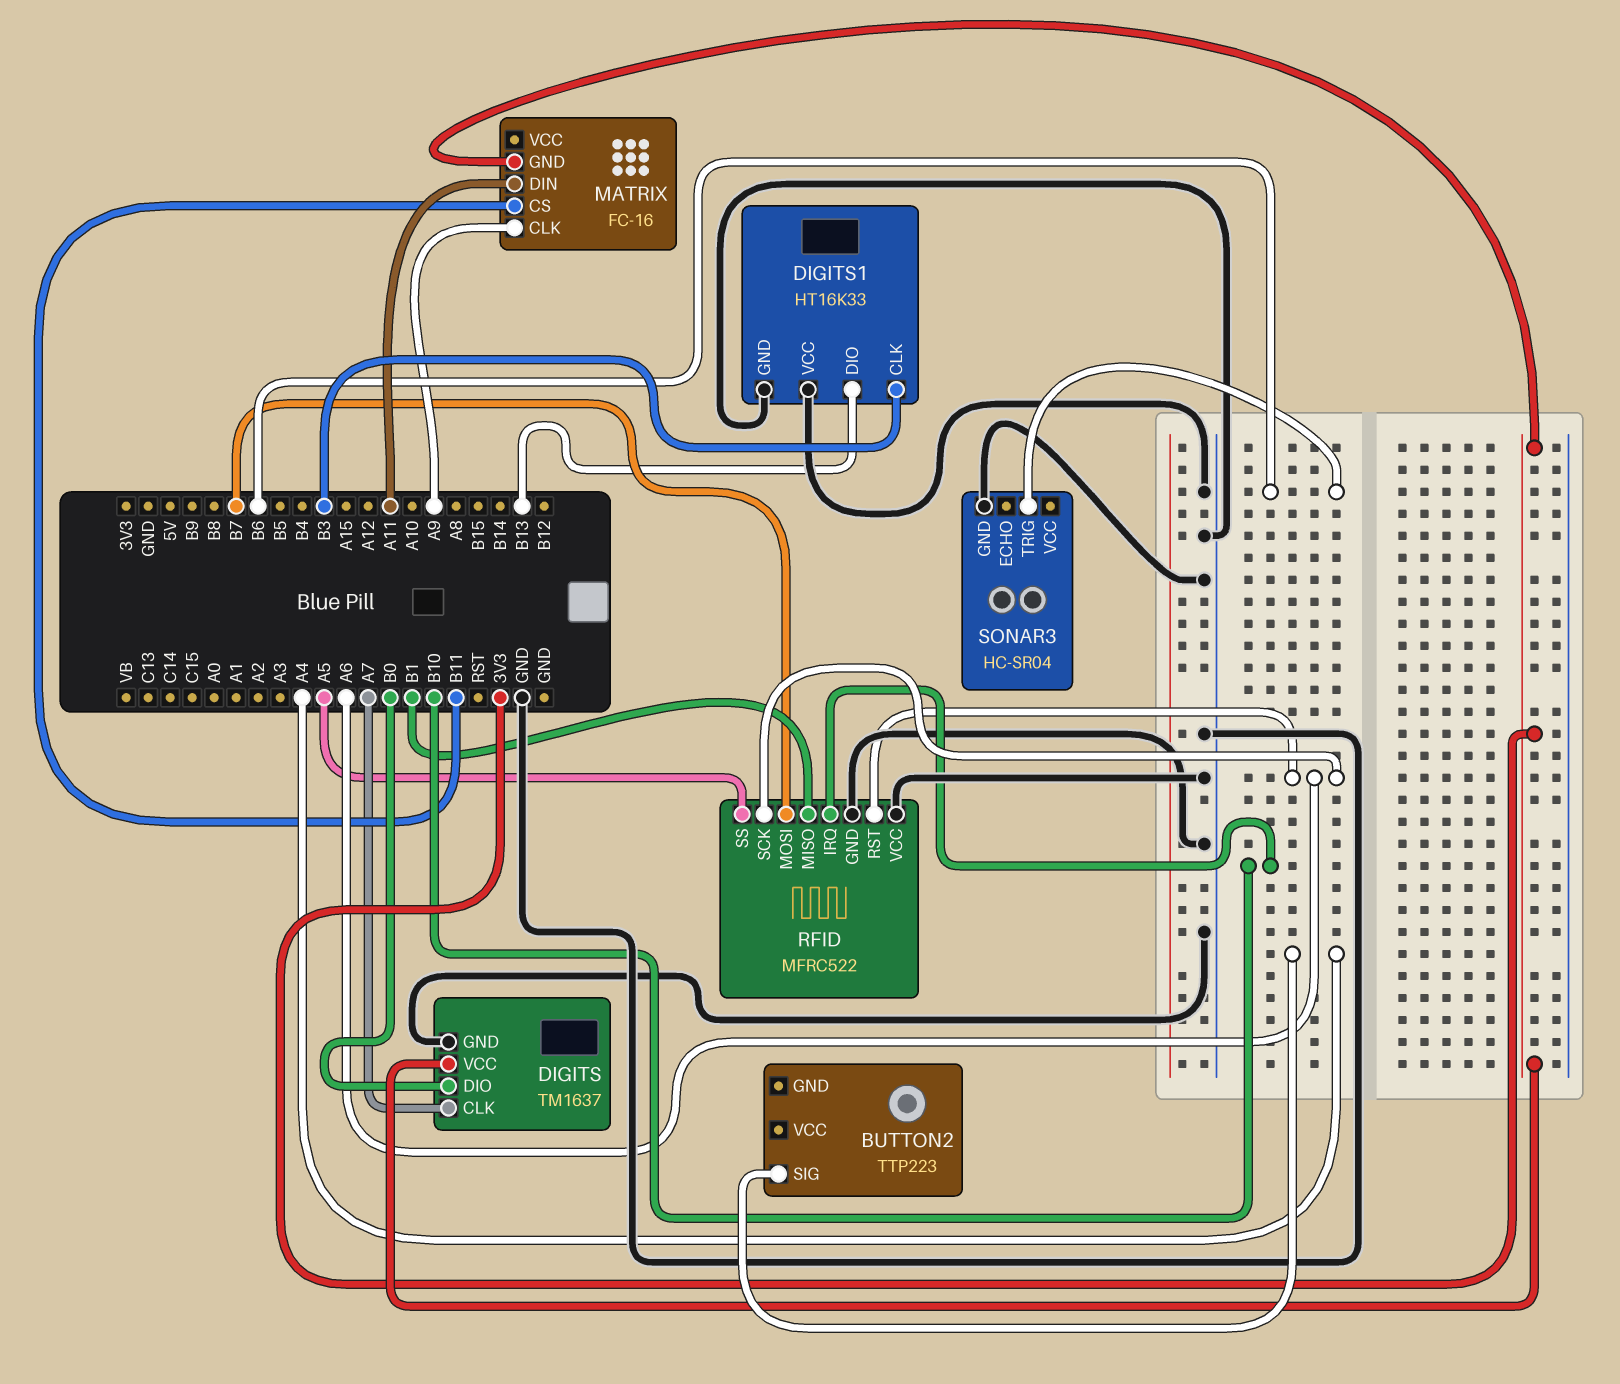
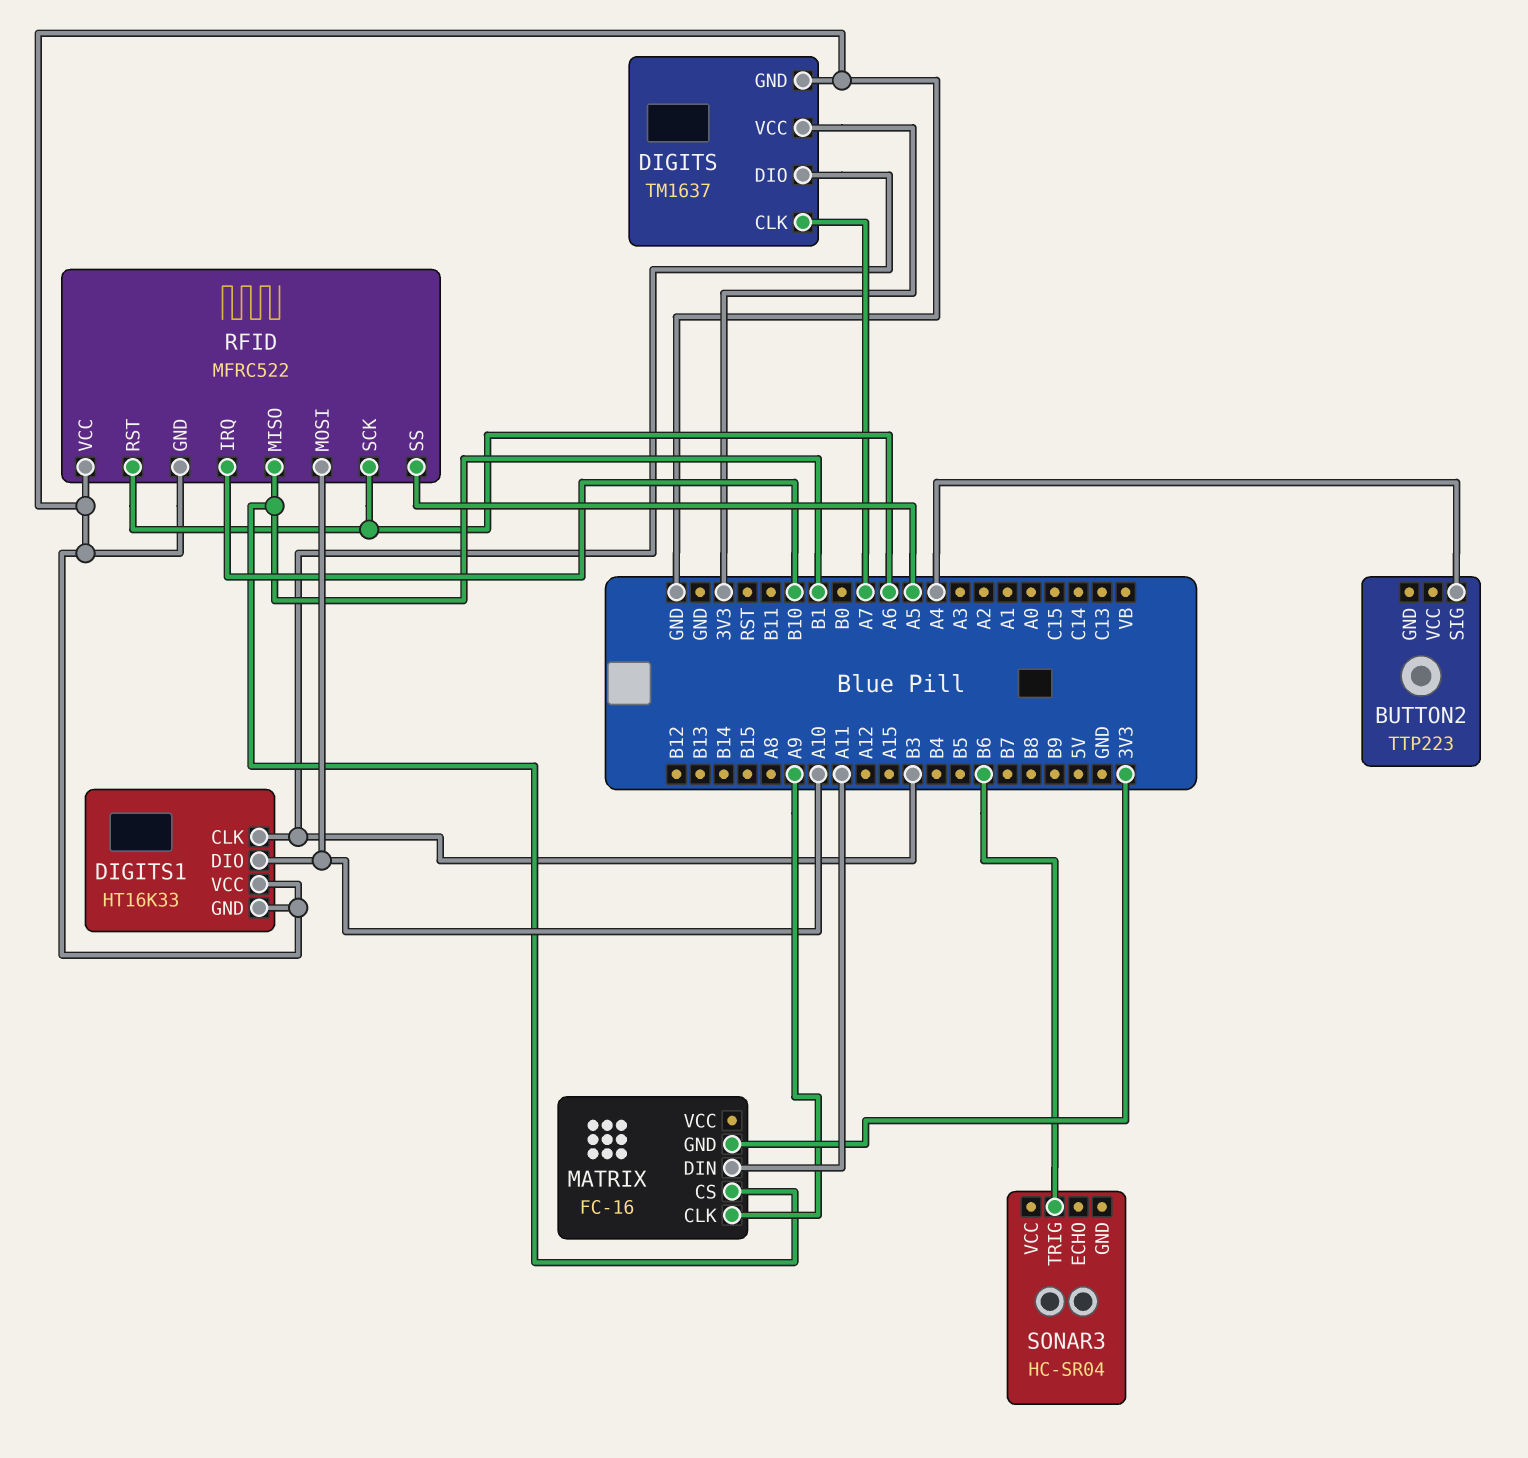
DIGITS pin DIO: B0 -> B3
DIGITS1 pin DIO: B13 -> A10
MATRIX pin CS: B11 -> B1
RFID pin MOSI: B7 -> A10
SONAR3 pin GND: GND -> none

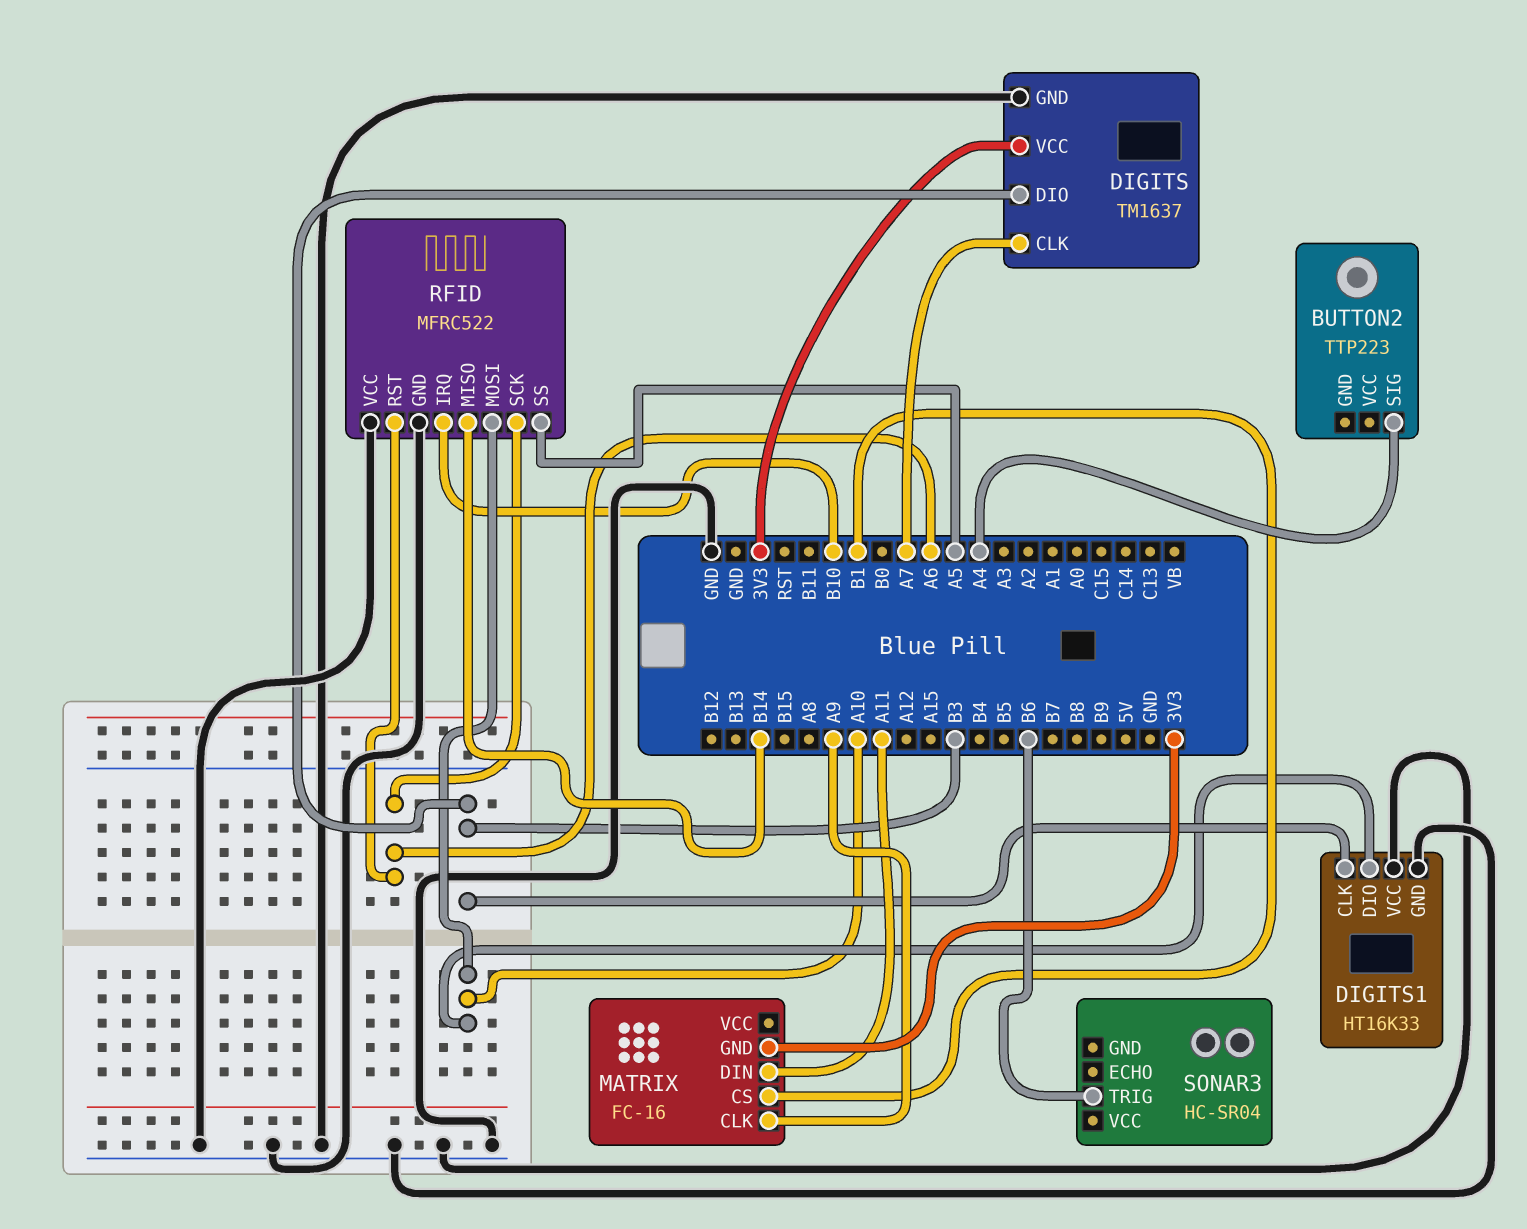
RFID pin MISO: B1 -> B14

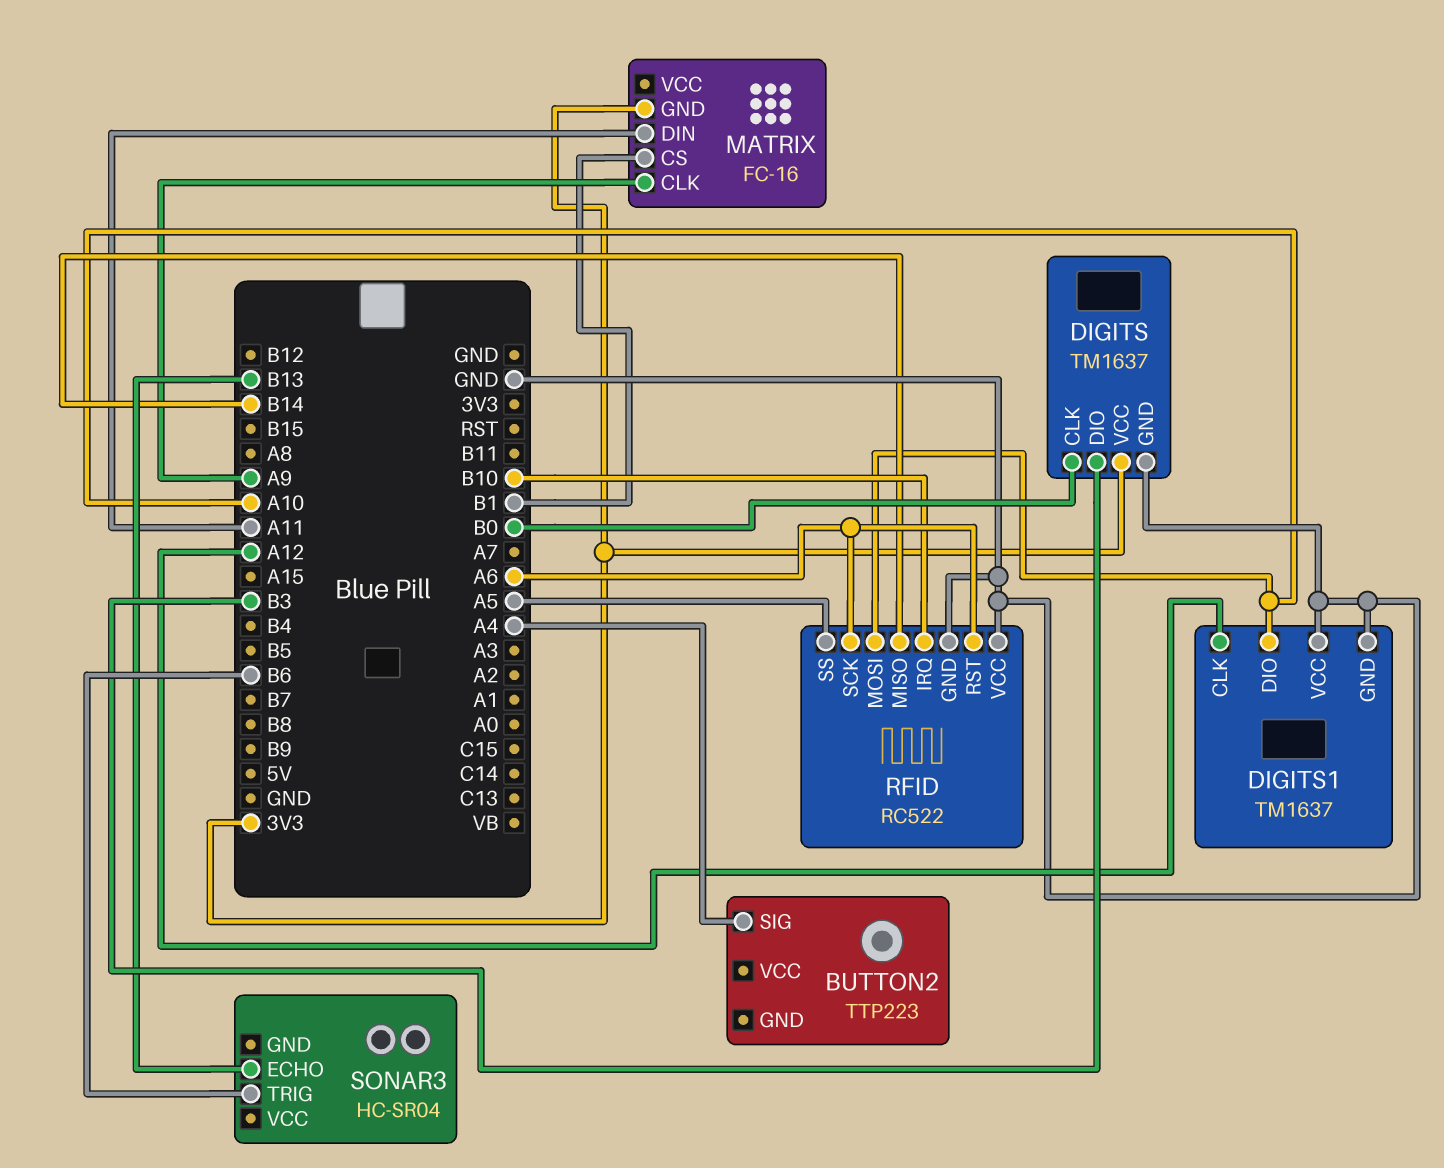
DIGITS pin CLK: A7 -> B0
DIGITS1: HT16K33 -> TM1637
DIGITS1 pin CLK: B3 -> A12
RFID: MFRC522 -> RC522
SONAR3 pin ECHO: none -> B13

